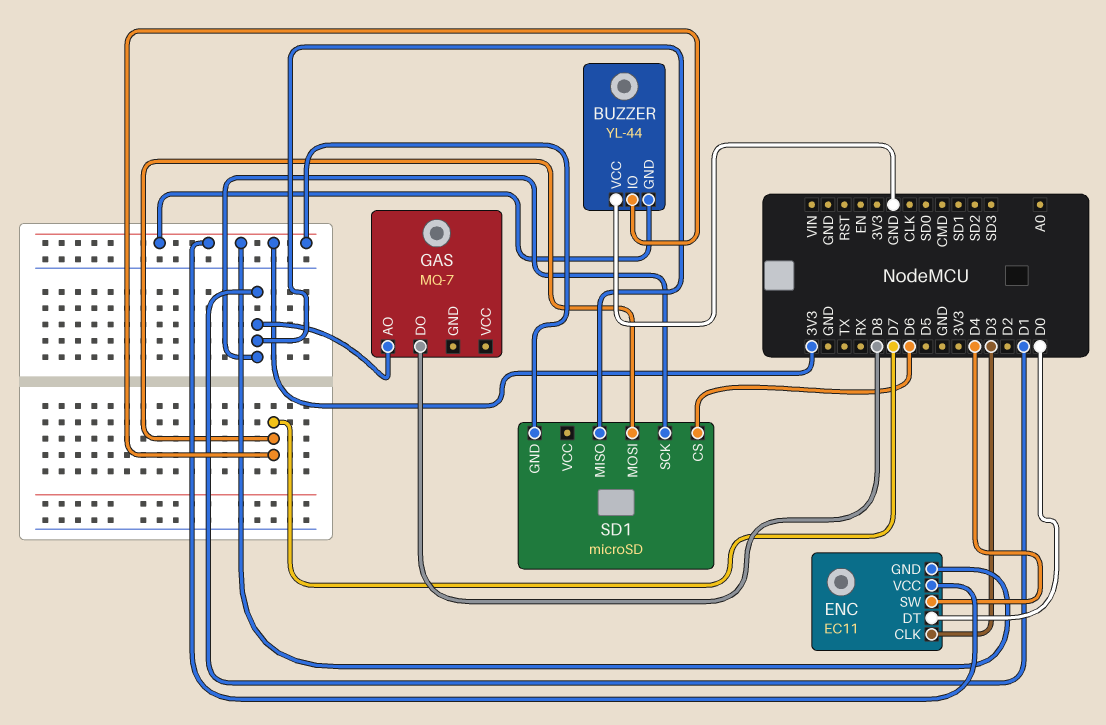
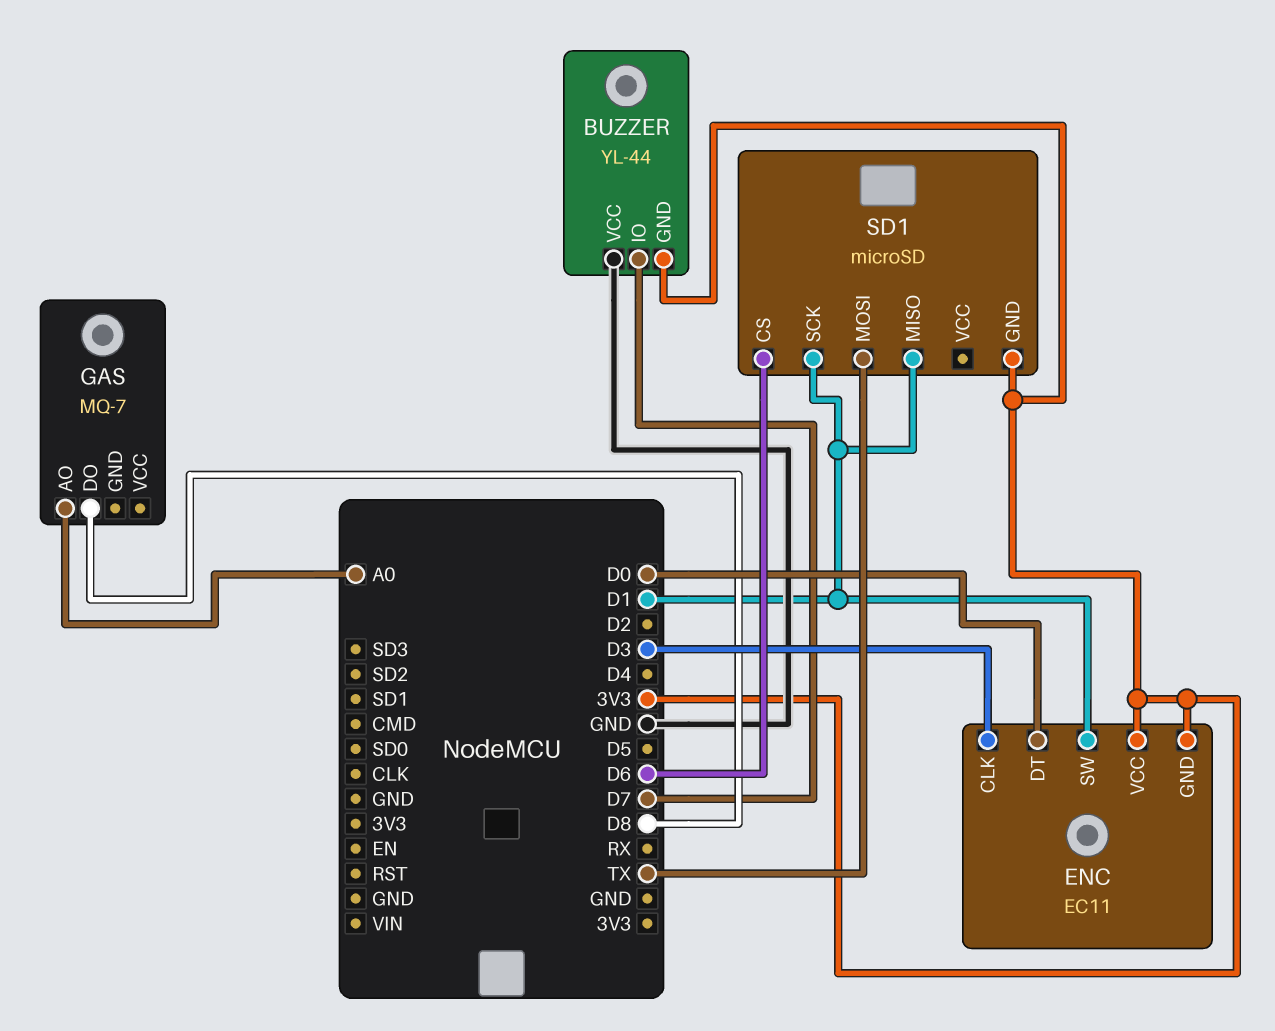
ENC pin SW: D4 -> D1
GAS pin AO: D1 -> A0
SD1 pin MOSI: D7 -> TX

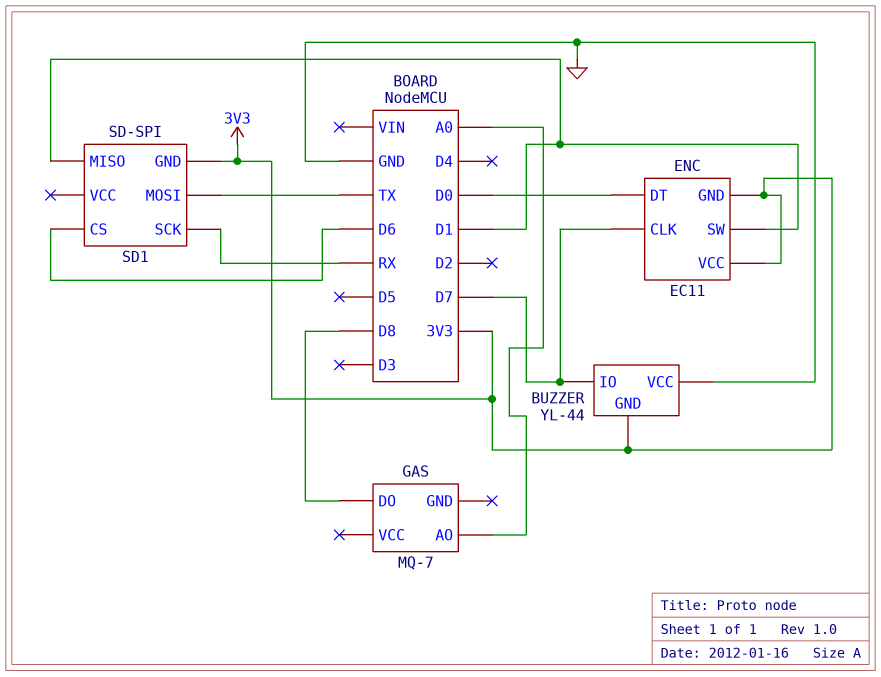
ENC pin CLK: D3 -> D7
SD1: microSD -> SD-SPI
SD1 pin SCK: D1 -> RX

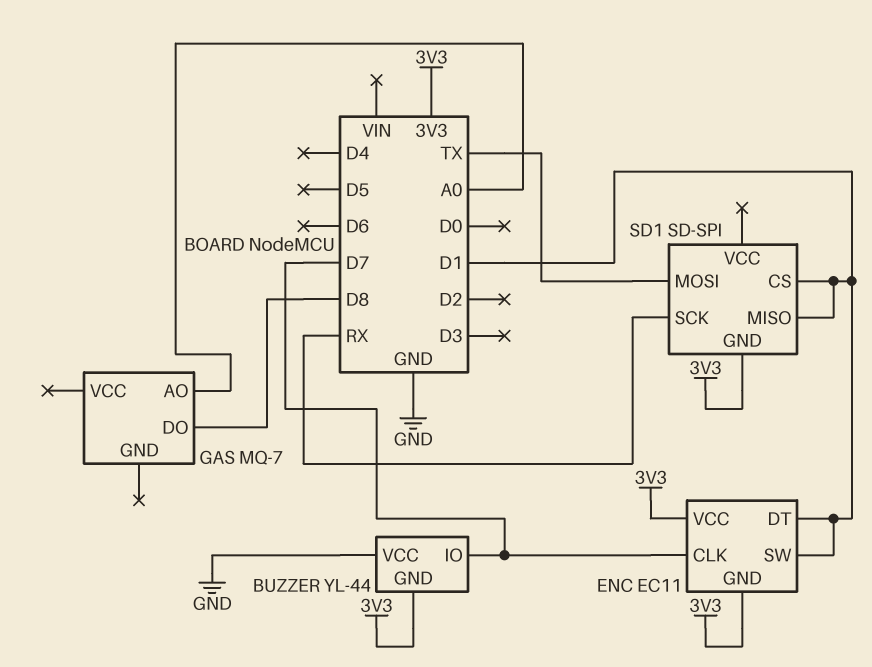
ENC pin DT: D0 -> D1
SD1 pin CS: D6 -> D1

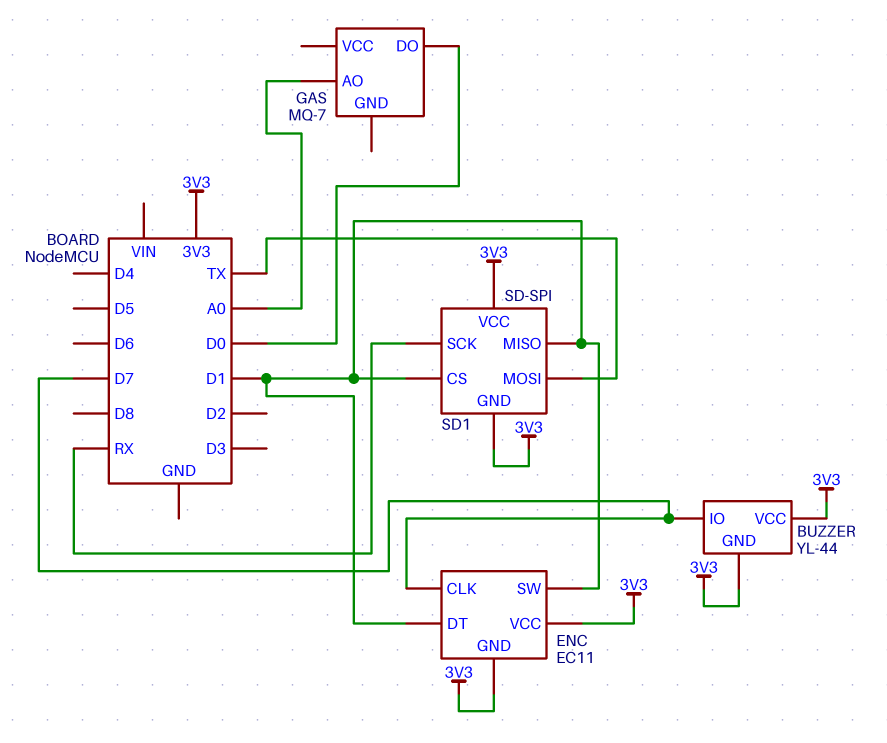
BUZZER pin VCC: GND -> 3V3
GAS pin DO: D8 -> D0
SD1 pin VCC: none -> 3V3

